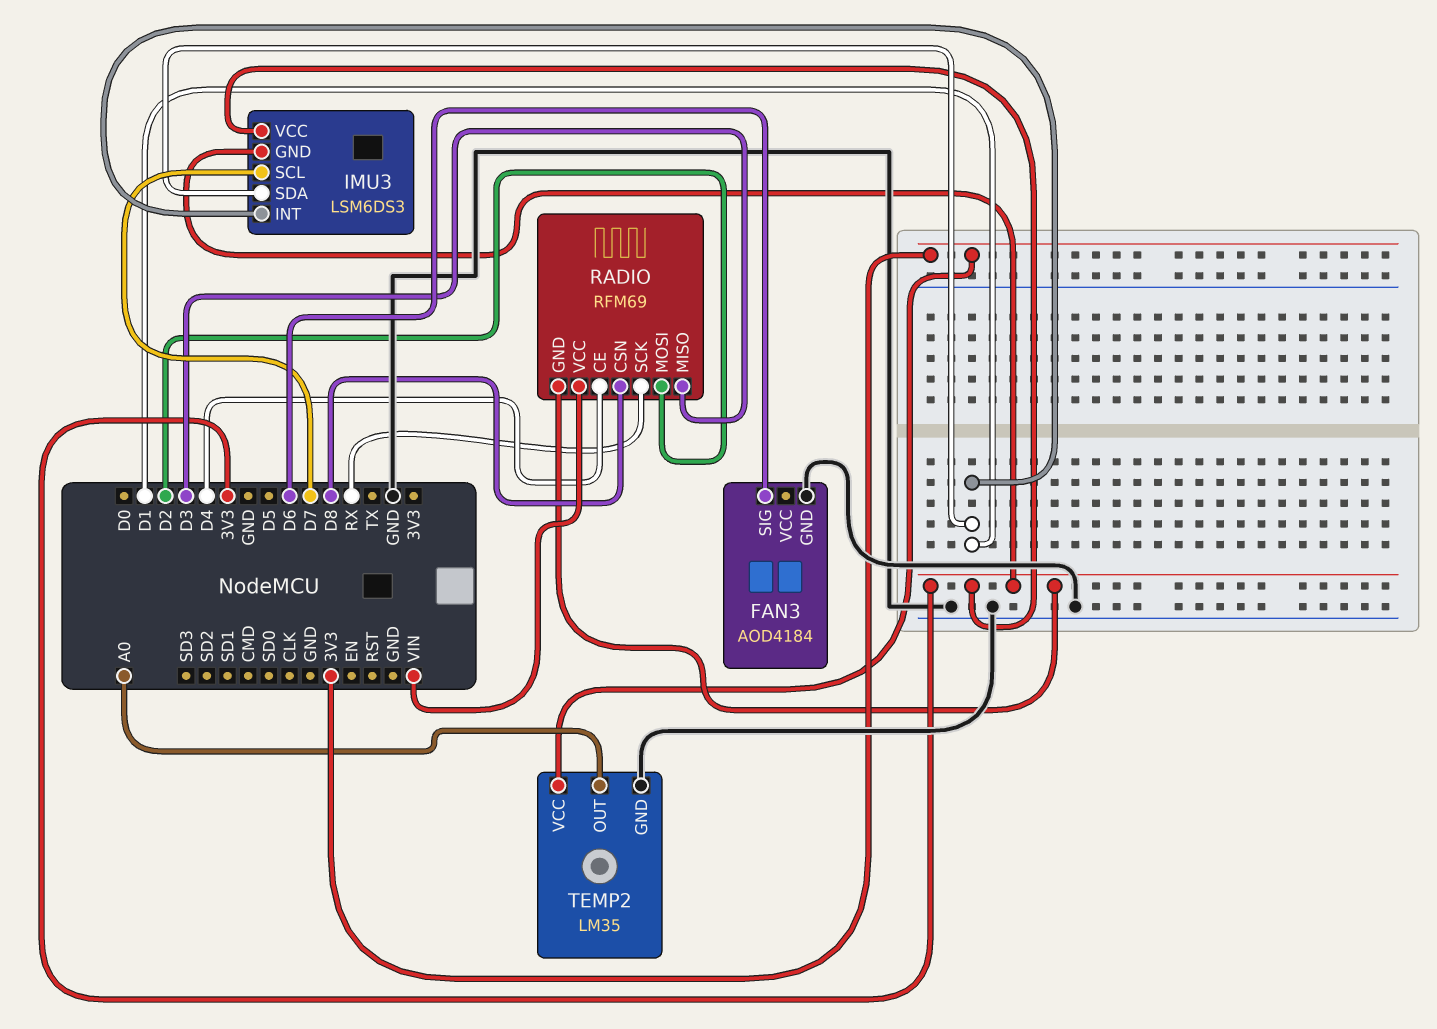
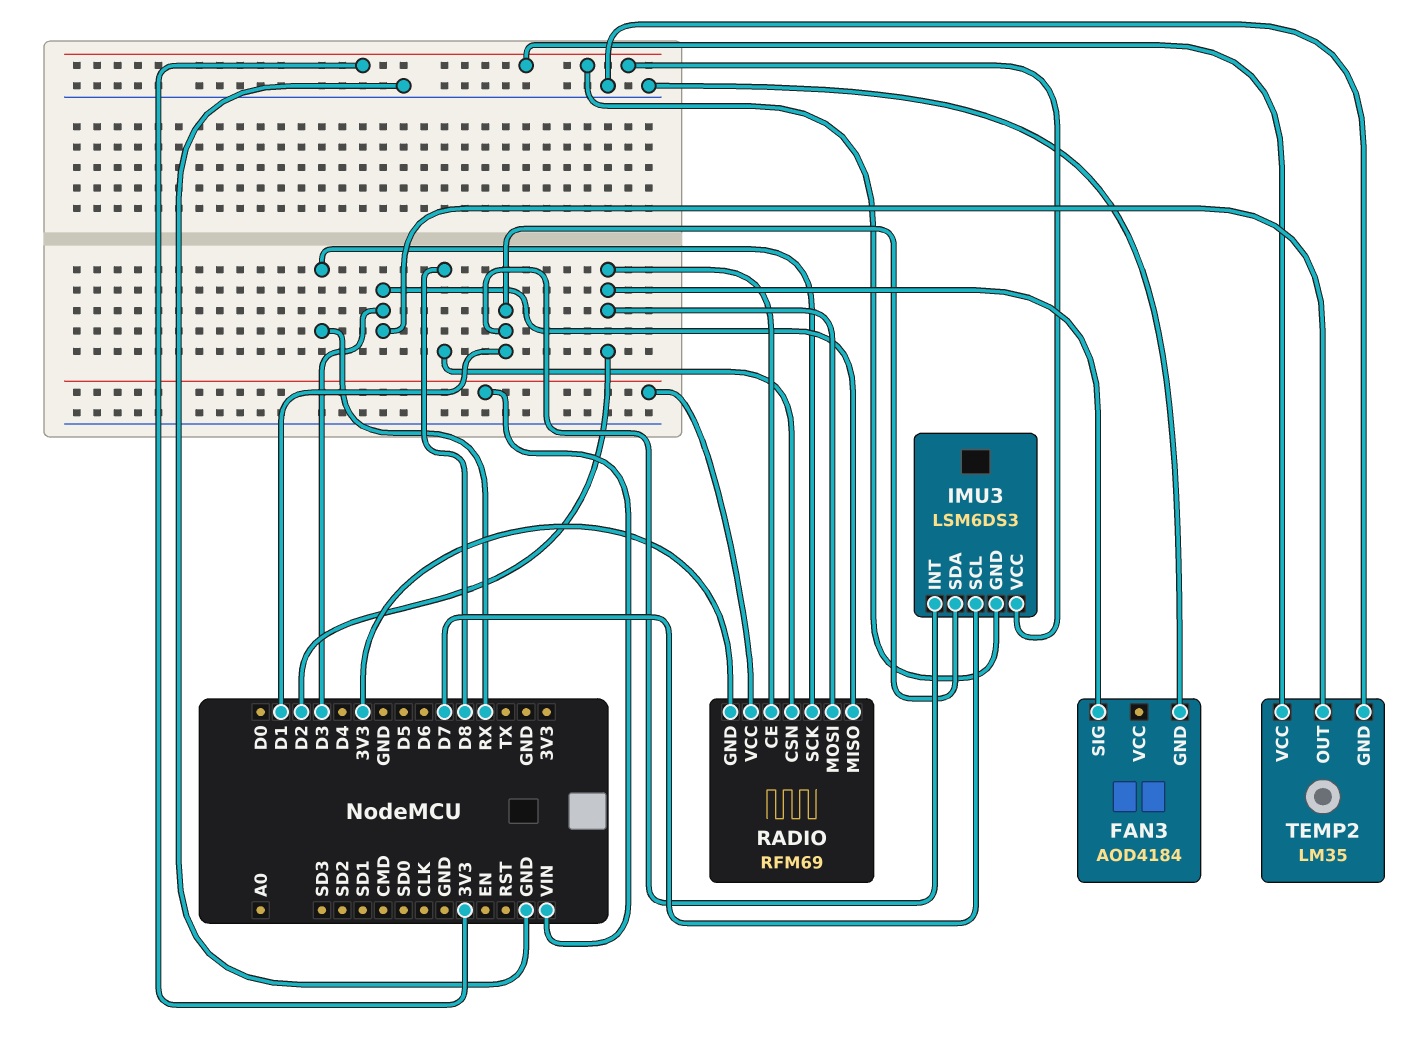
FAN3 pin SIG: D6 -> D2
RADIO pin CE: D4 -> D2
TEMP2 pin OUT: A0 -> D3

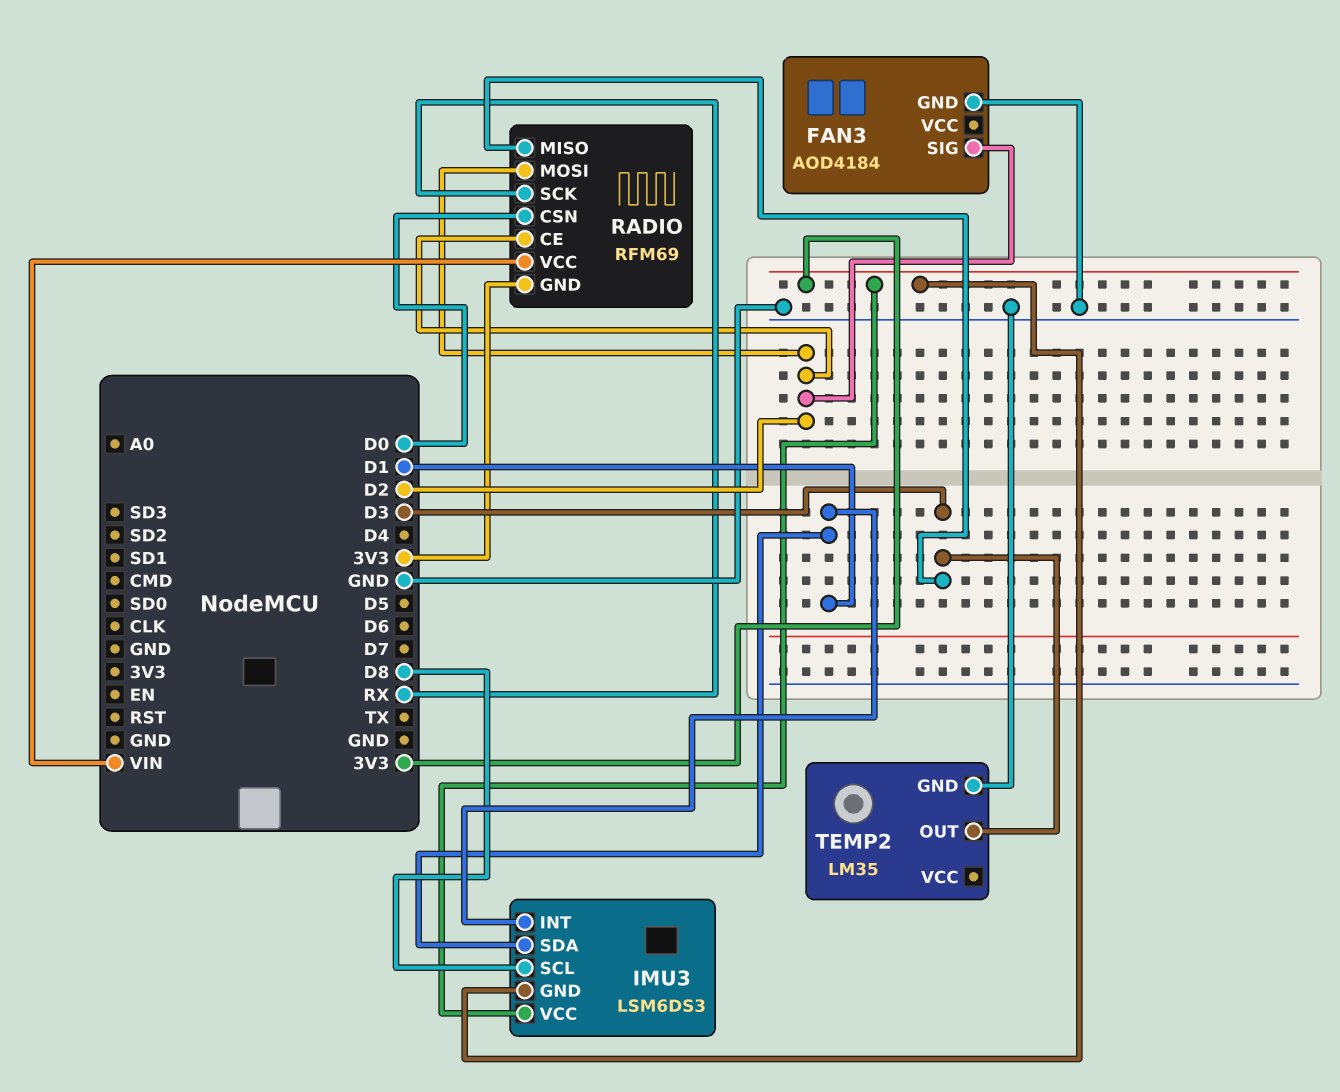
IMU3 pin SCL: D7 -> D8
RADIO pin CSN: D8 -> D0
TEMP2 pin VCC: 3V3 -> none

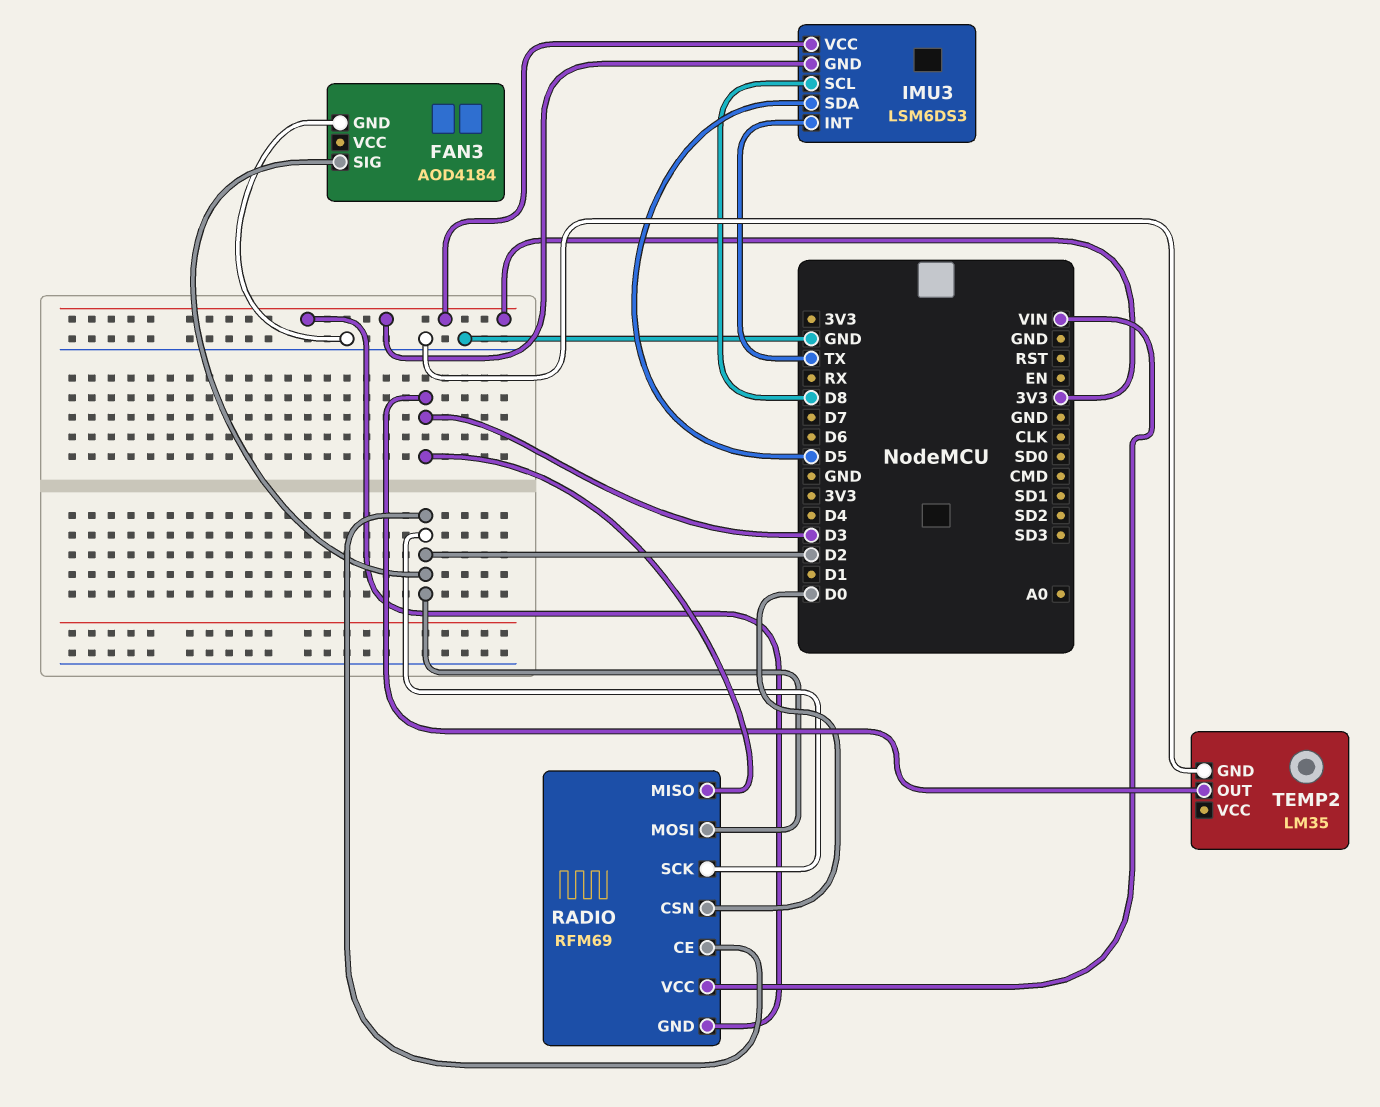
IMU3 pin INT: D1 -> TX
IMU3 pin SDA: D1 -> D5
RADIO pin SCK: RX -> D2

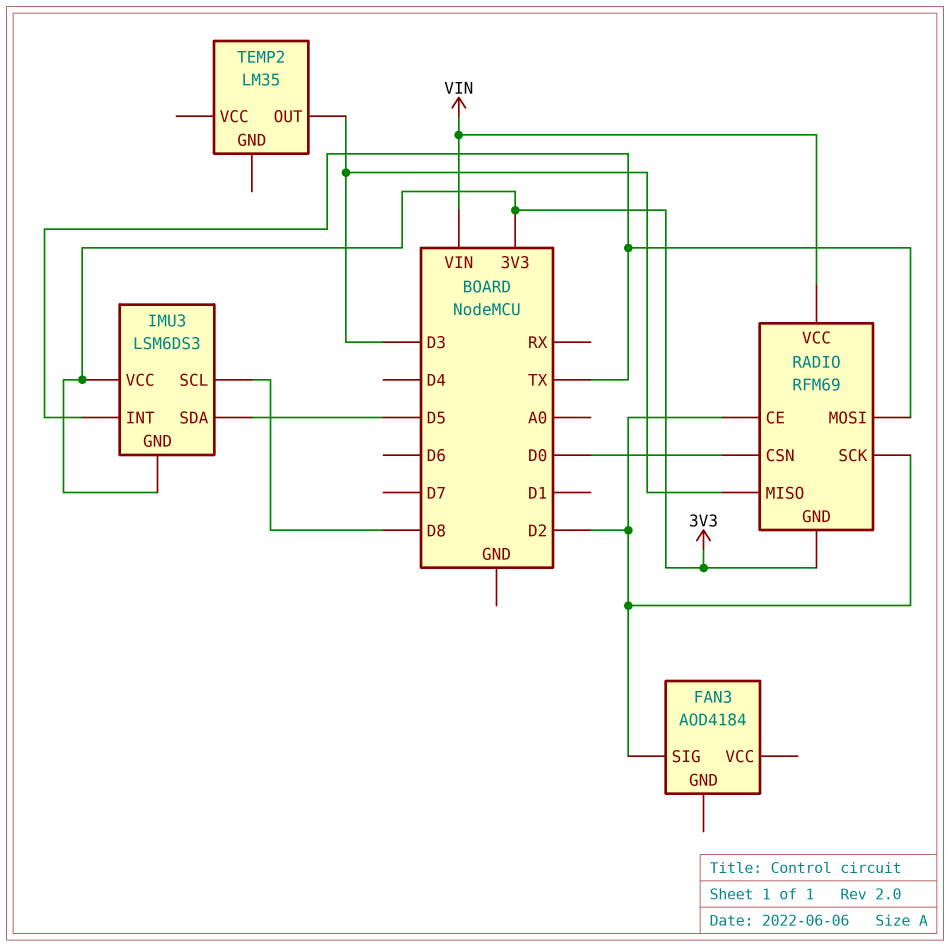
FAN3 pin GND: GND -> none
RADIO pin MOSI: D2 -> TX
TEMP2 pin GND: GND -> none

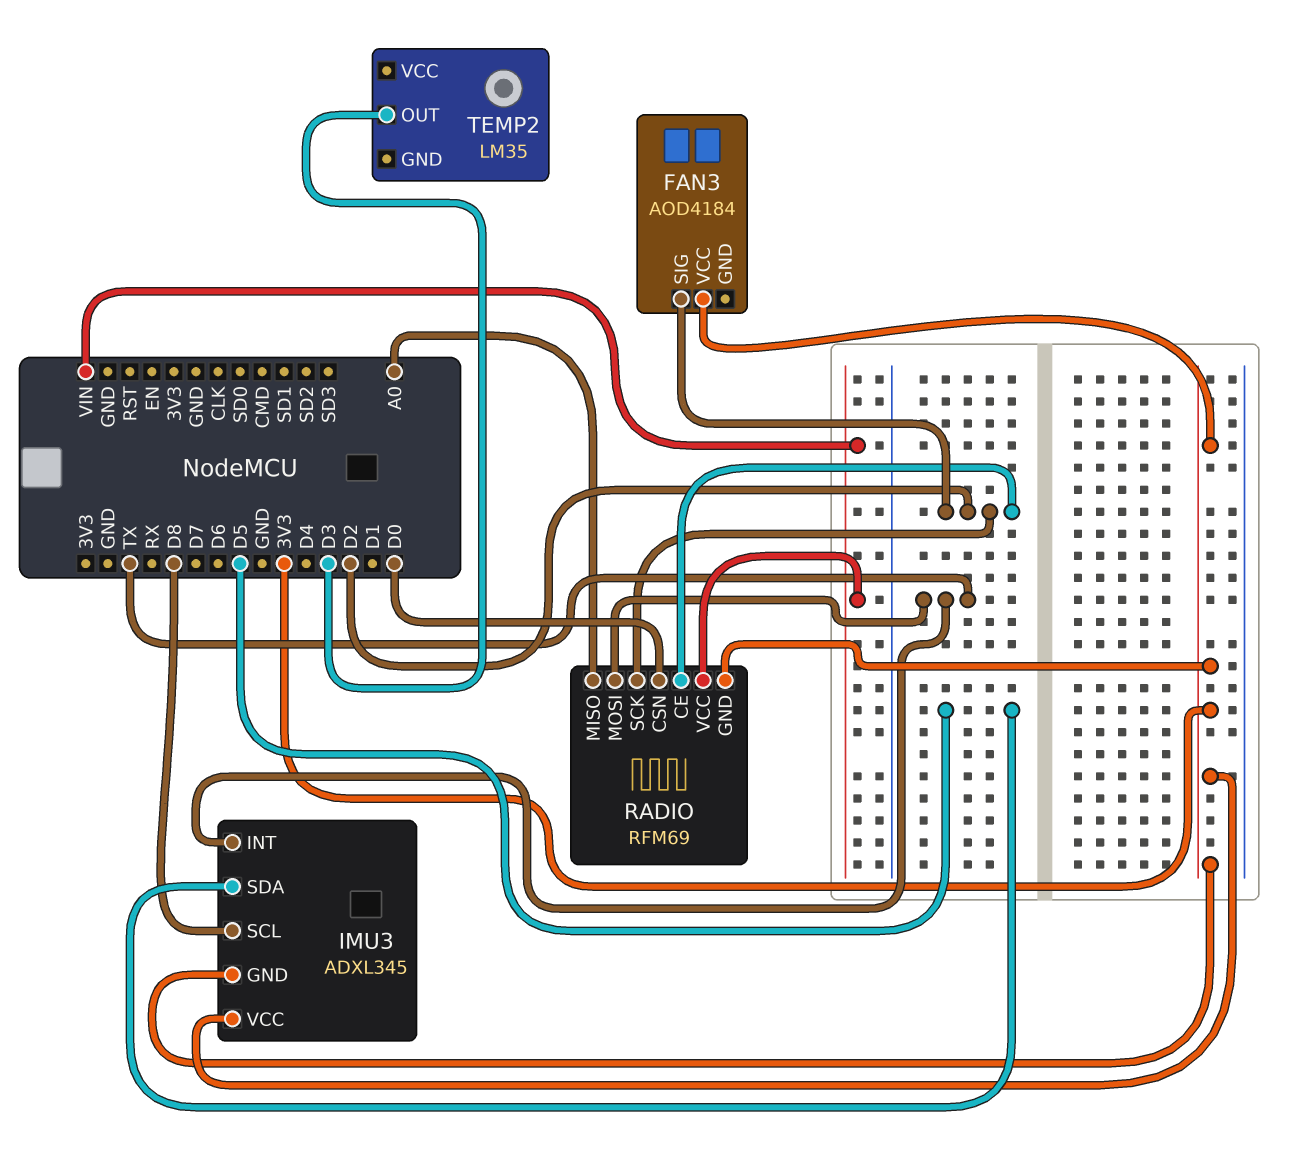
FAN3 pin VCC: none -> 3V3
IMU3: LSM6DS3 -> ADXL345
RADIO pin MISO: D3 -> A0

